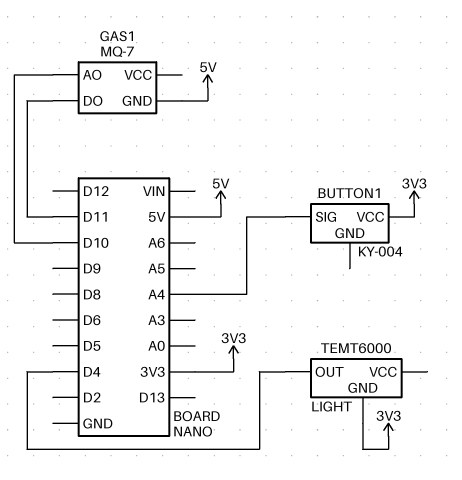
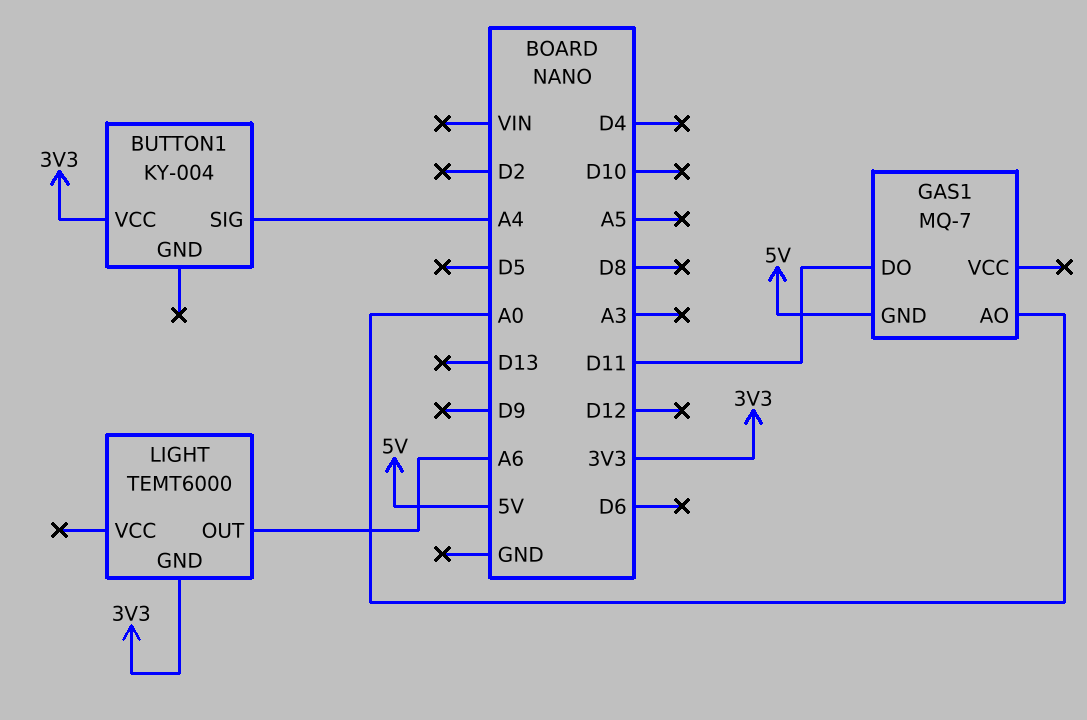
GAS1 pin AO: D10 -> A0
LIGHT pin OUT: D4 -> A6

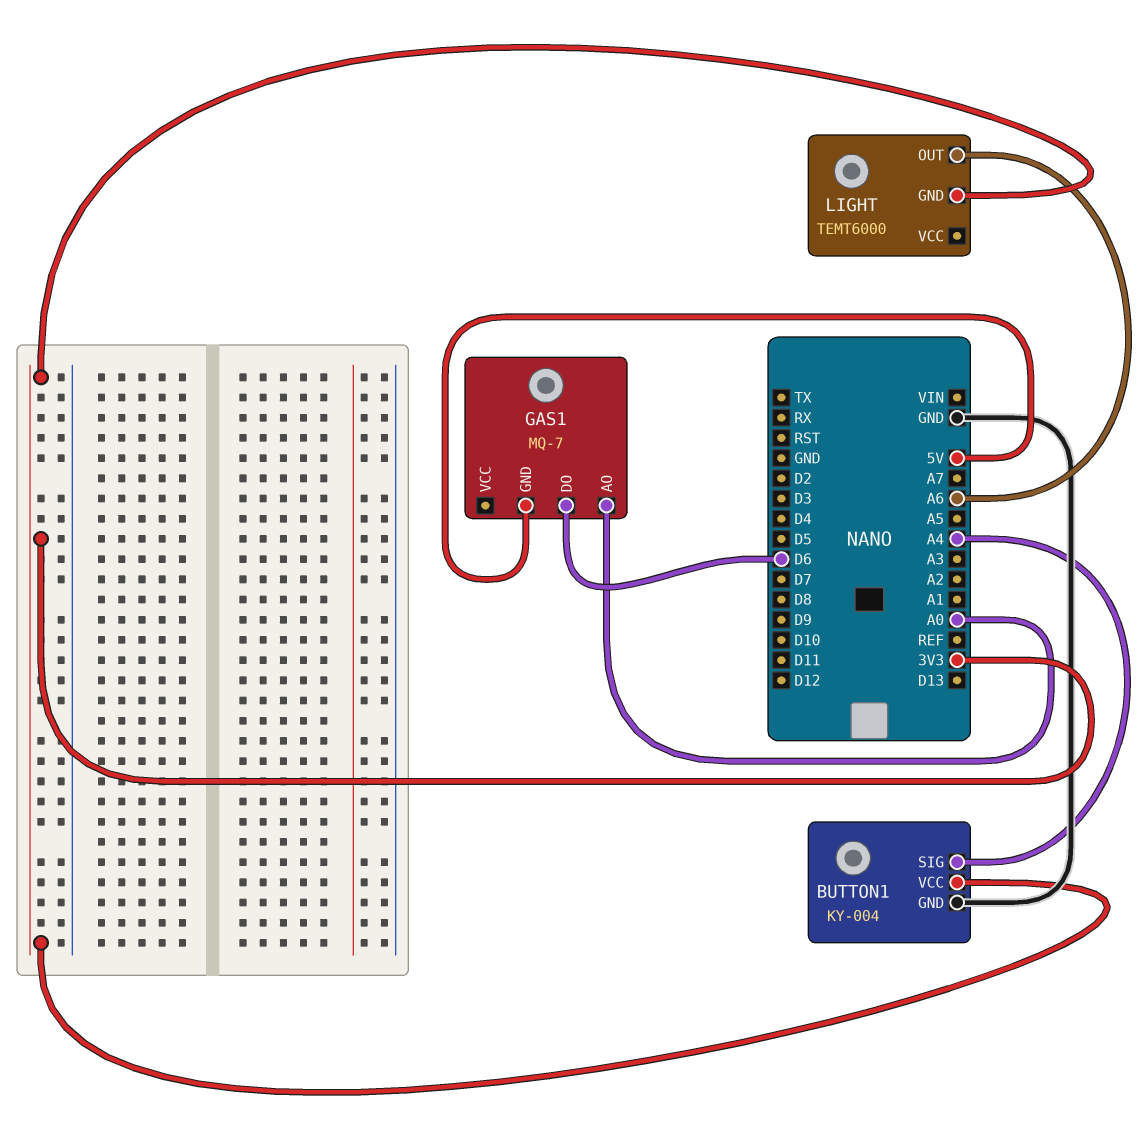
BUTTON1 pin GND: none -> GND
GAS1 pin DO: D11 -> D6

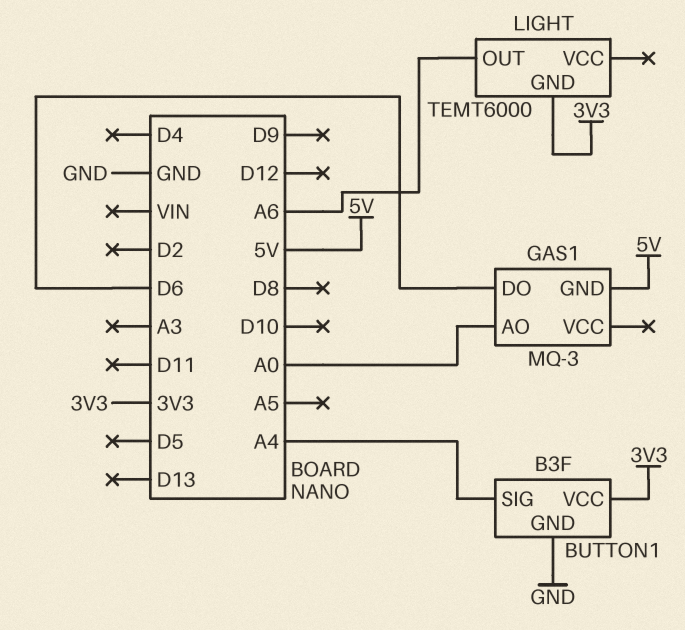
BUTTON1: KY-004 -> B3F
GAS1: MQ-7 -> MQ-3

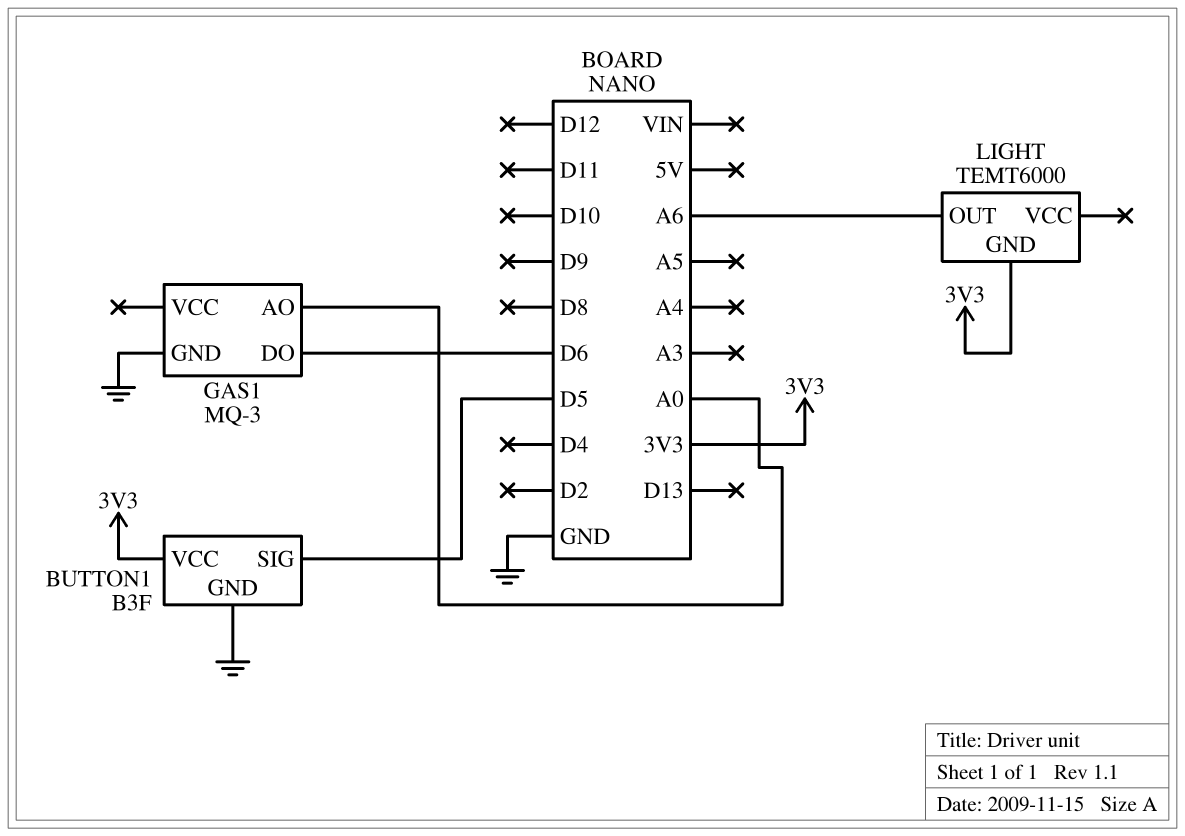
BUTTON1 pin SIG: A4 -> D5
GAS1 pin GND: 5V -> GND

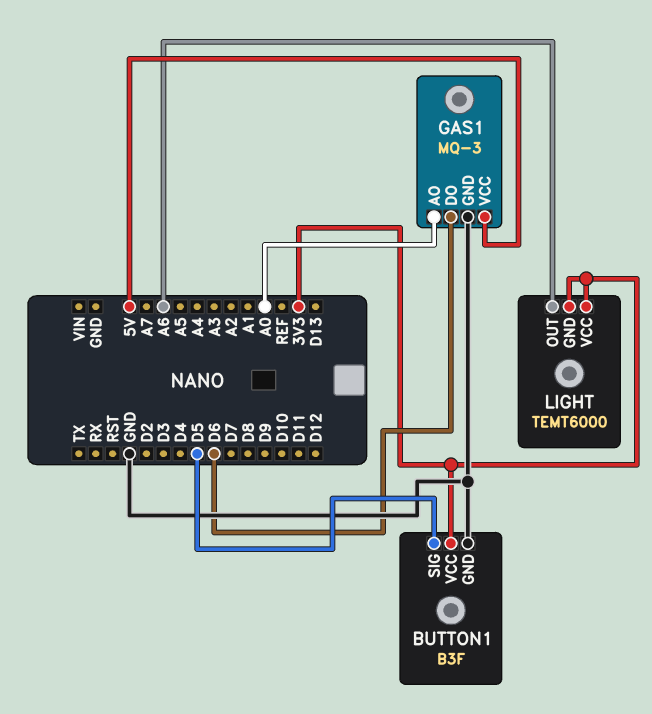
GAS1 pin VCC: none -> 5V
LIGHT pin VCC: none -> 3V3

